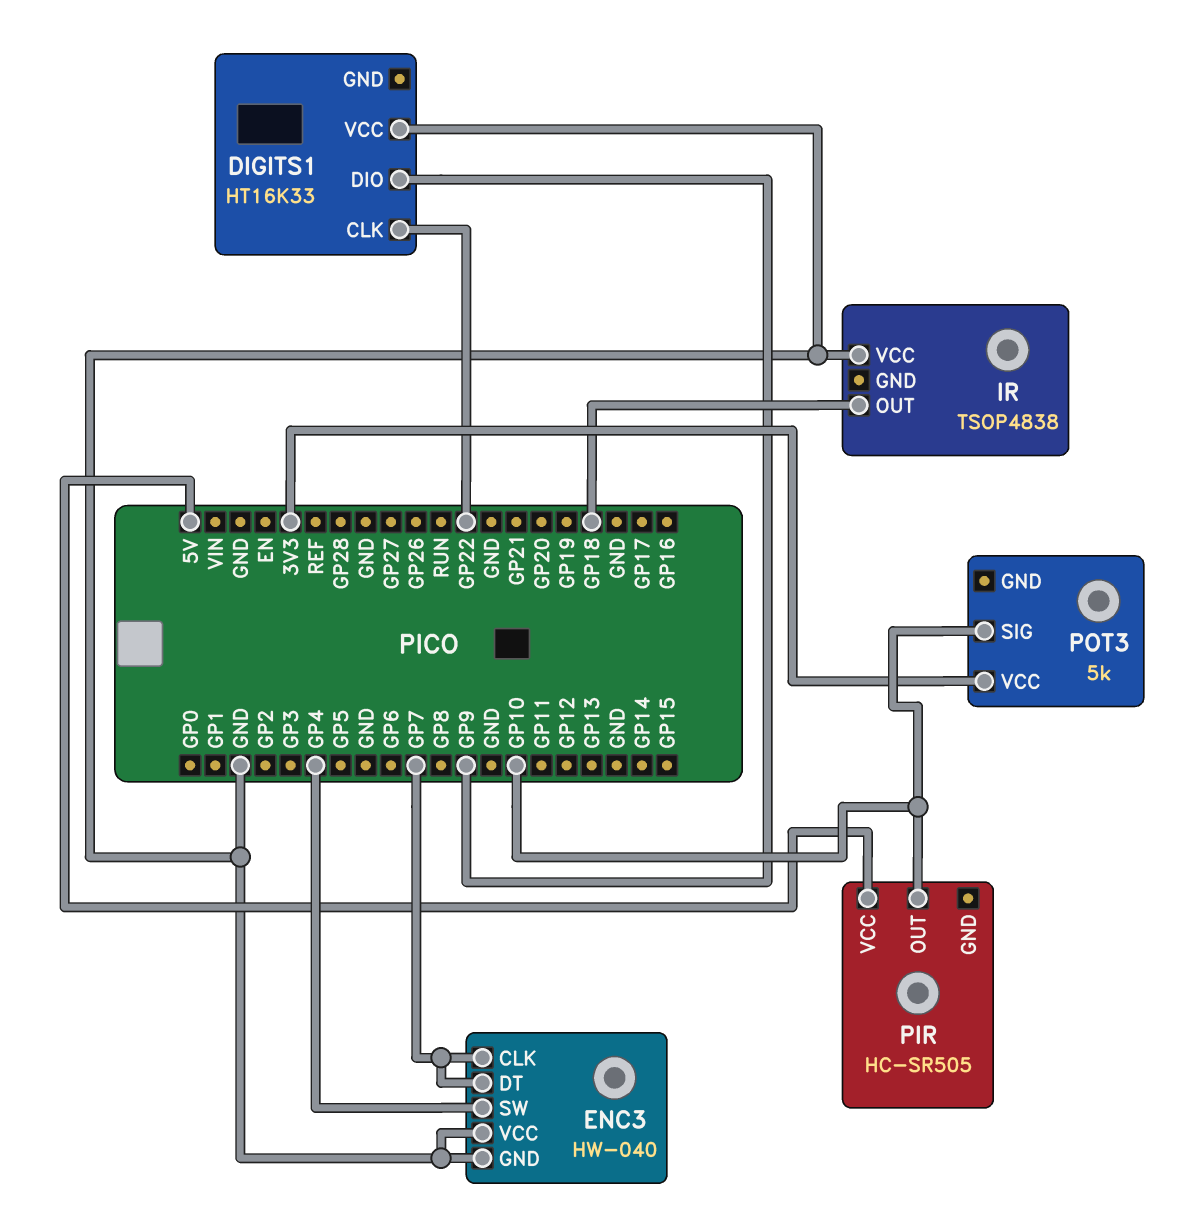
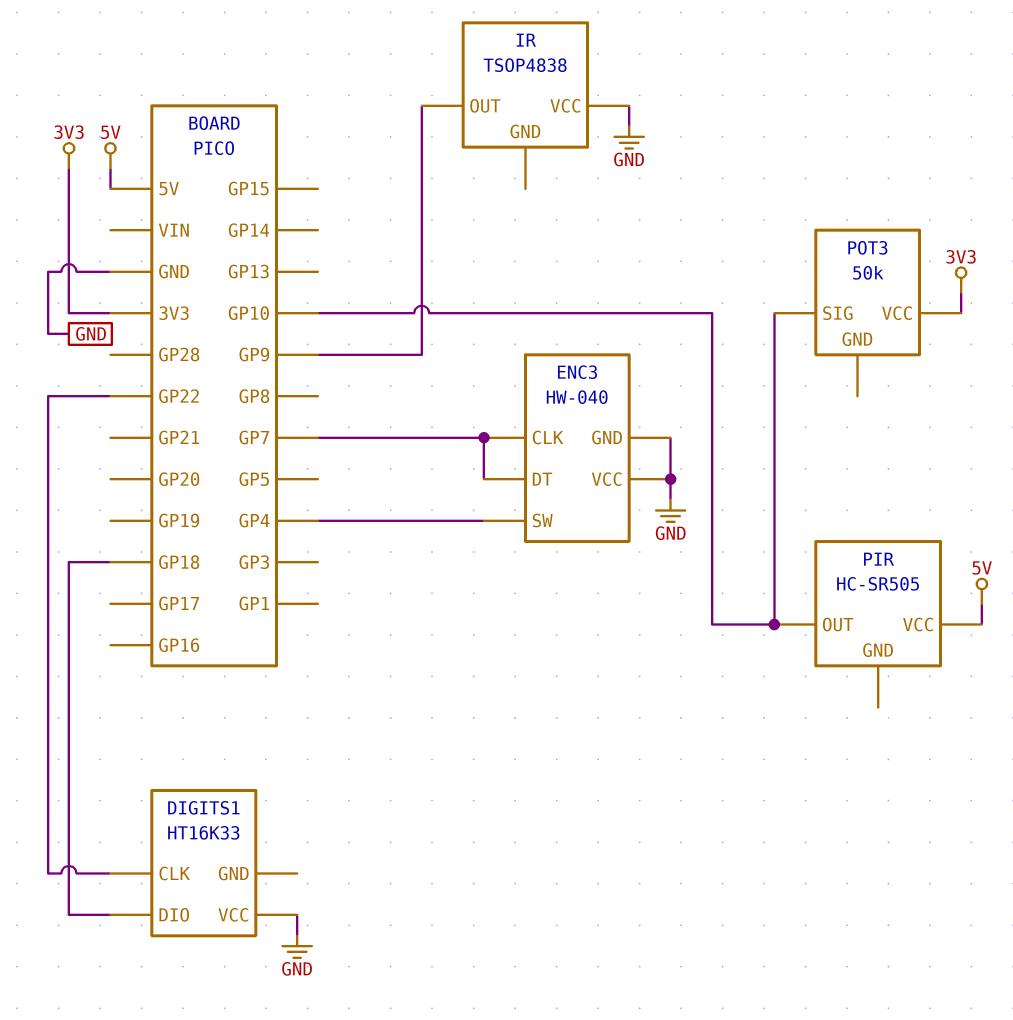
DIGITS1 pin DIO: GP9 -> GP18
IR pin OUT: GP18 -> GP9
POT3: 5k -> 50k

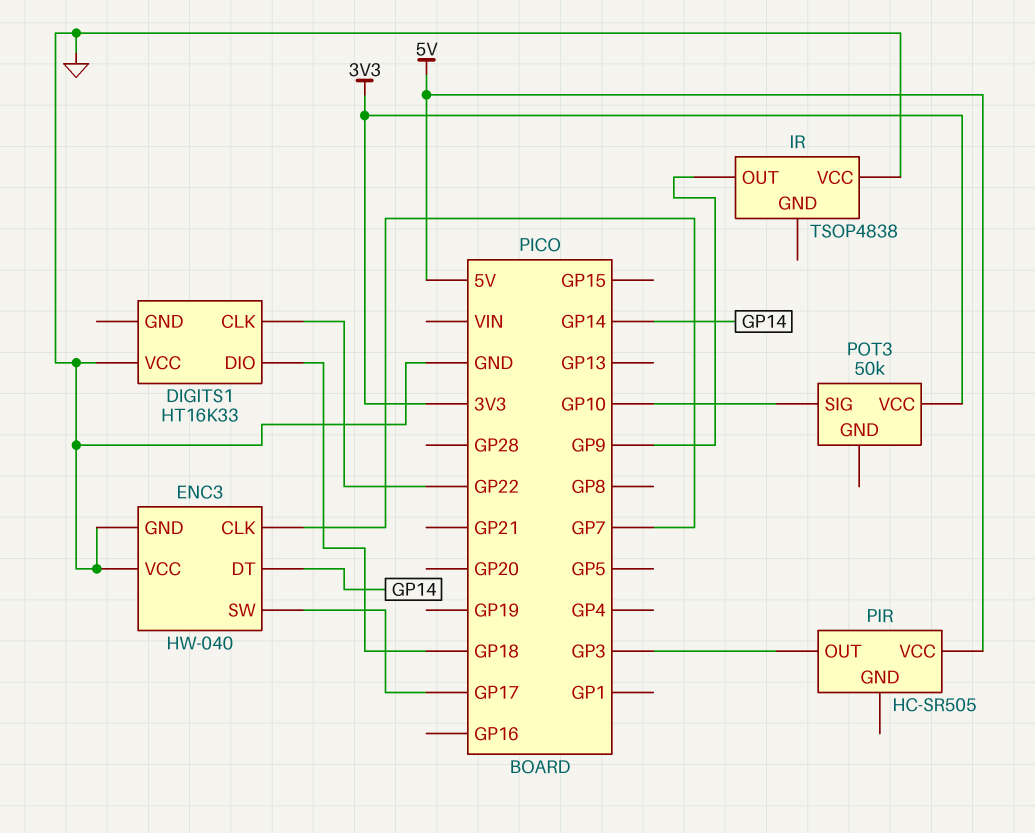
ENC3 pin DT: GP7 -> GP14
ENC3 pin SW: GP4 -> GP17
PIR pin OUT: GP10 -> GP3

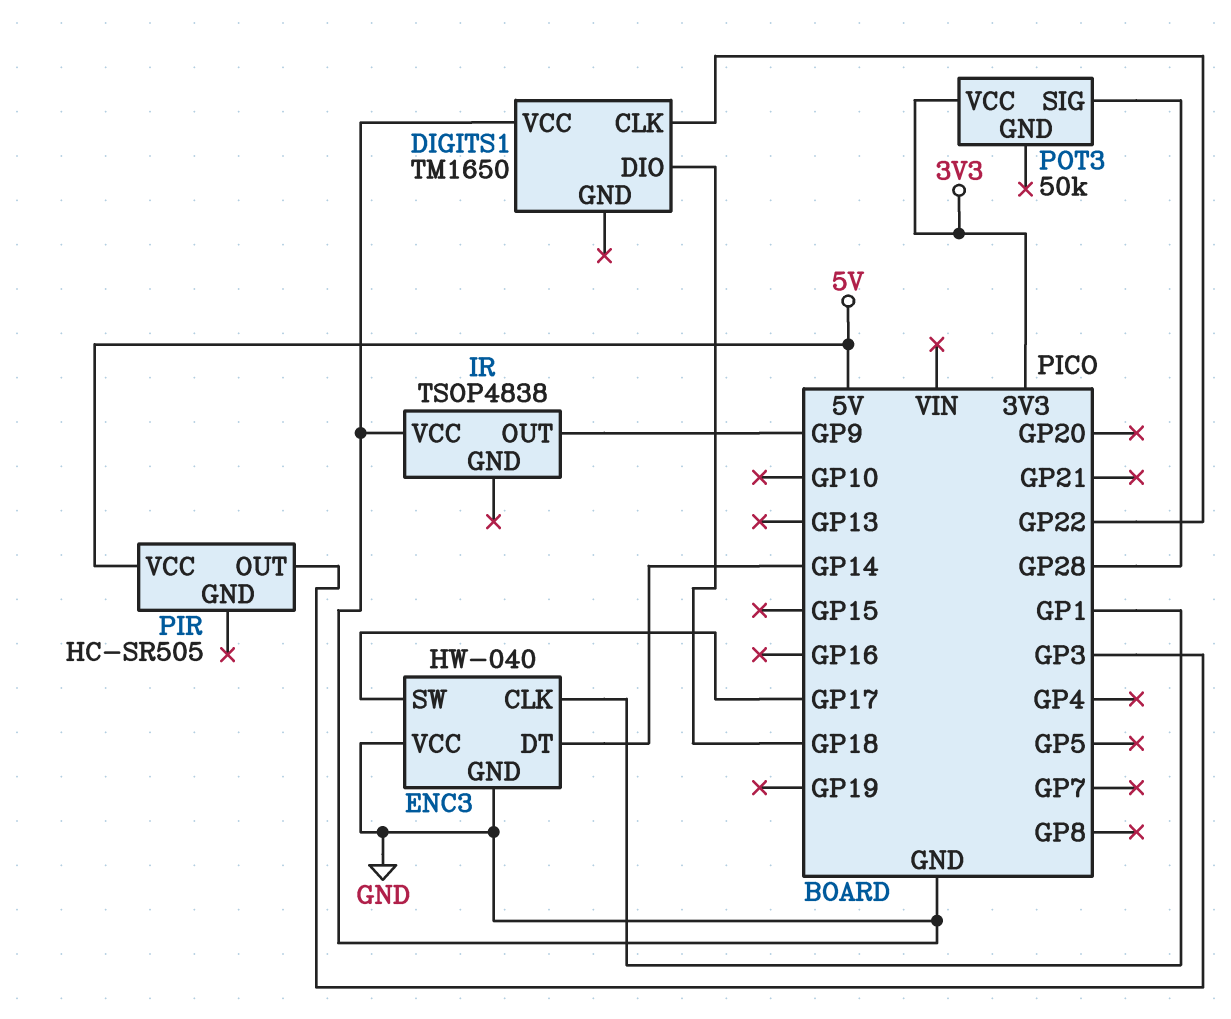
DIGITS1: HT16K33 -> TM1650
ENC3 pin CLK: GP7 -> GP1
POT3 pin SIG: GP10 -> GP28

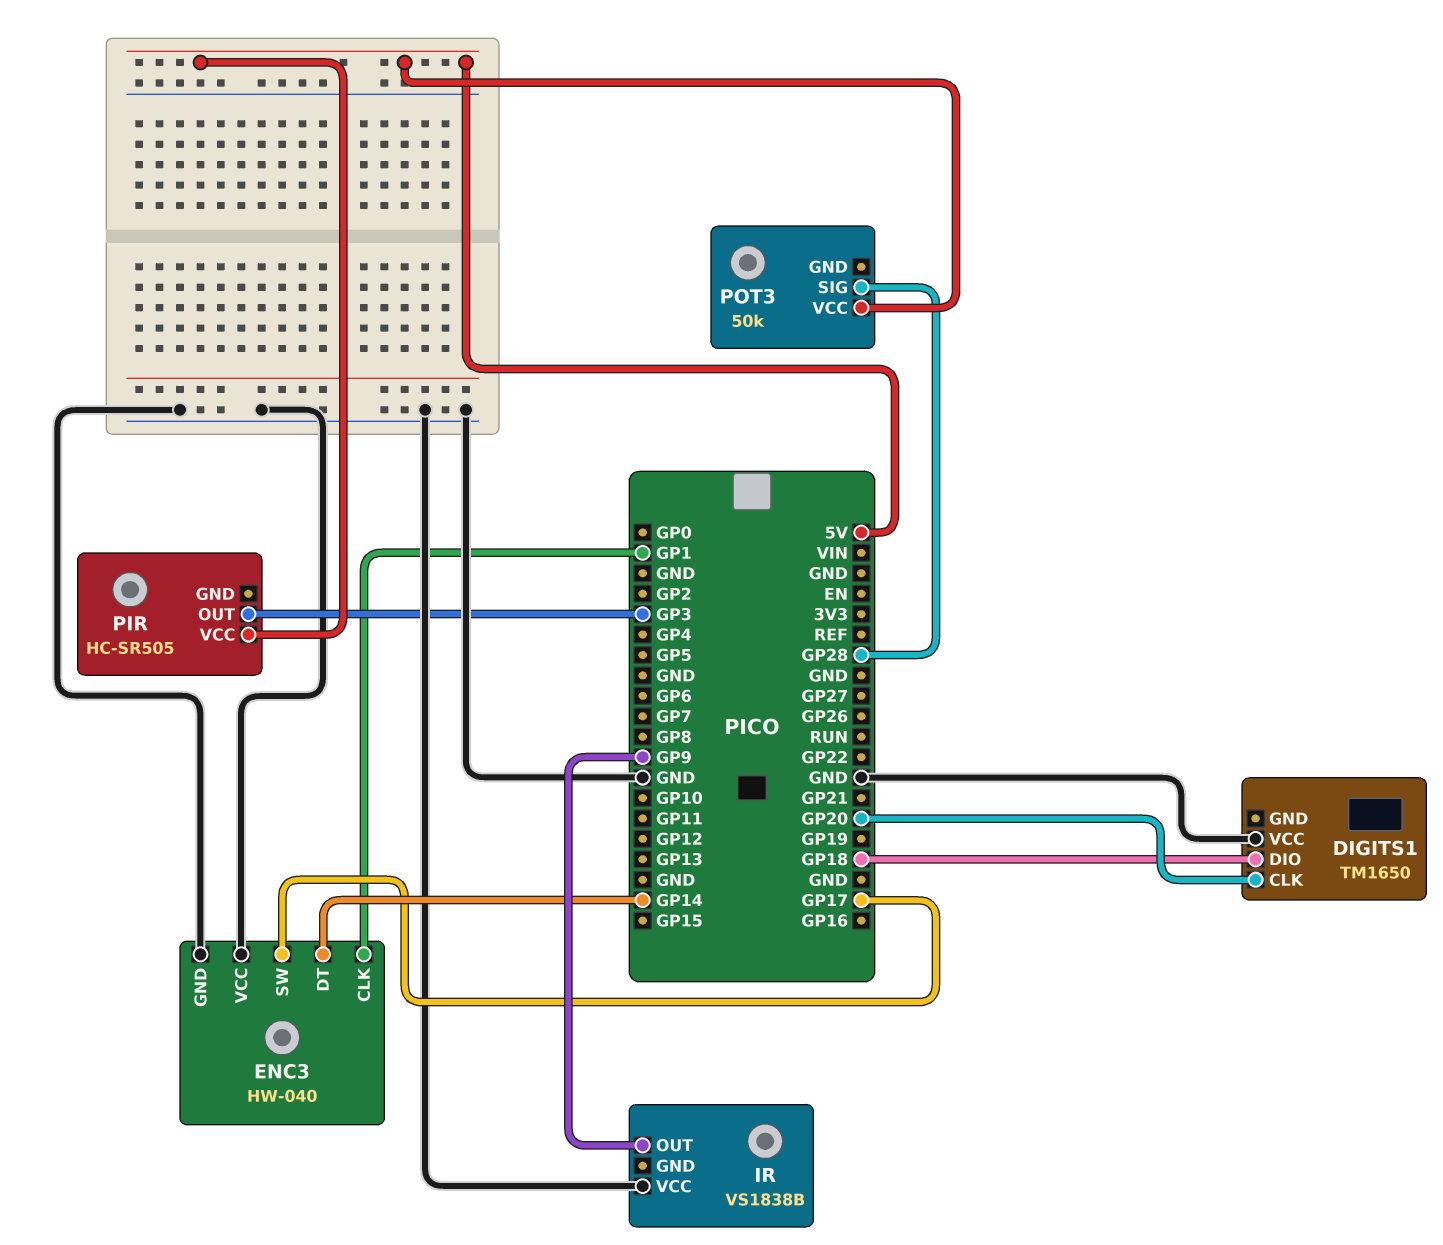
DIGITS1 pin CLK: GP22 -> GP20
IR: TSOP4838 -> VS1838B
POT3 pin VCC: 3V3 -> 5V

